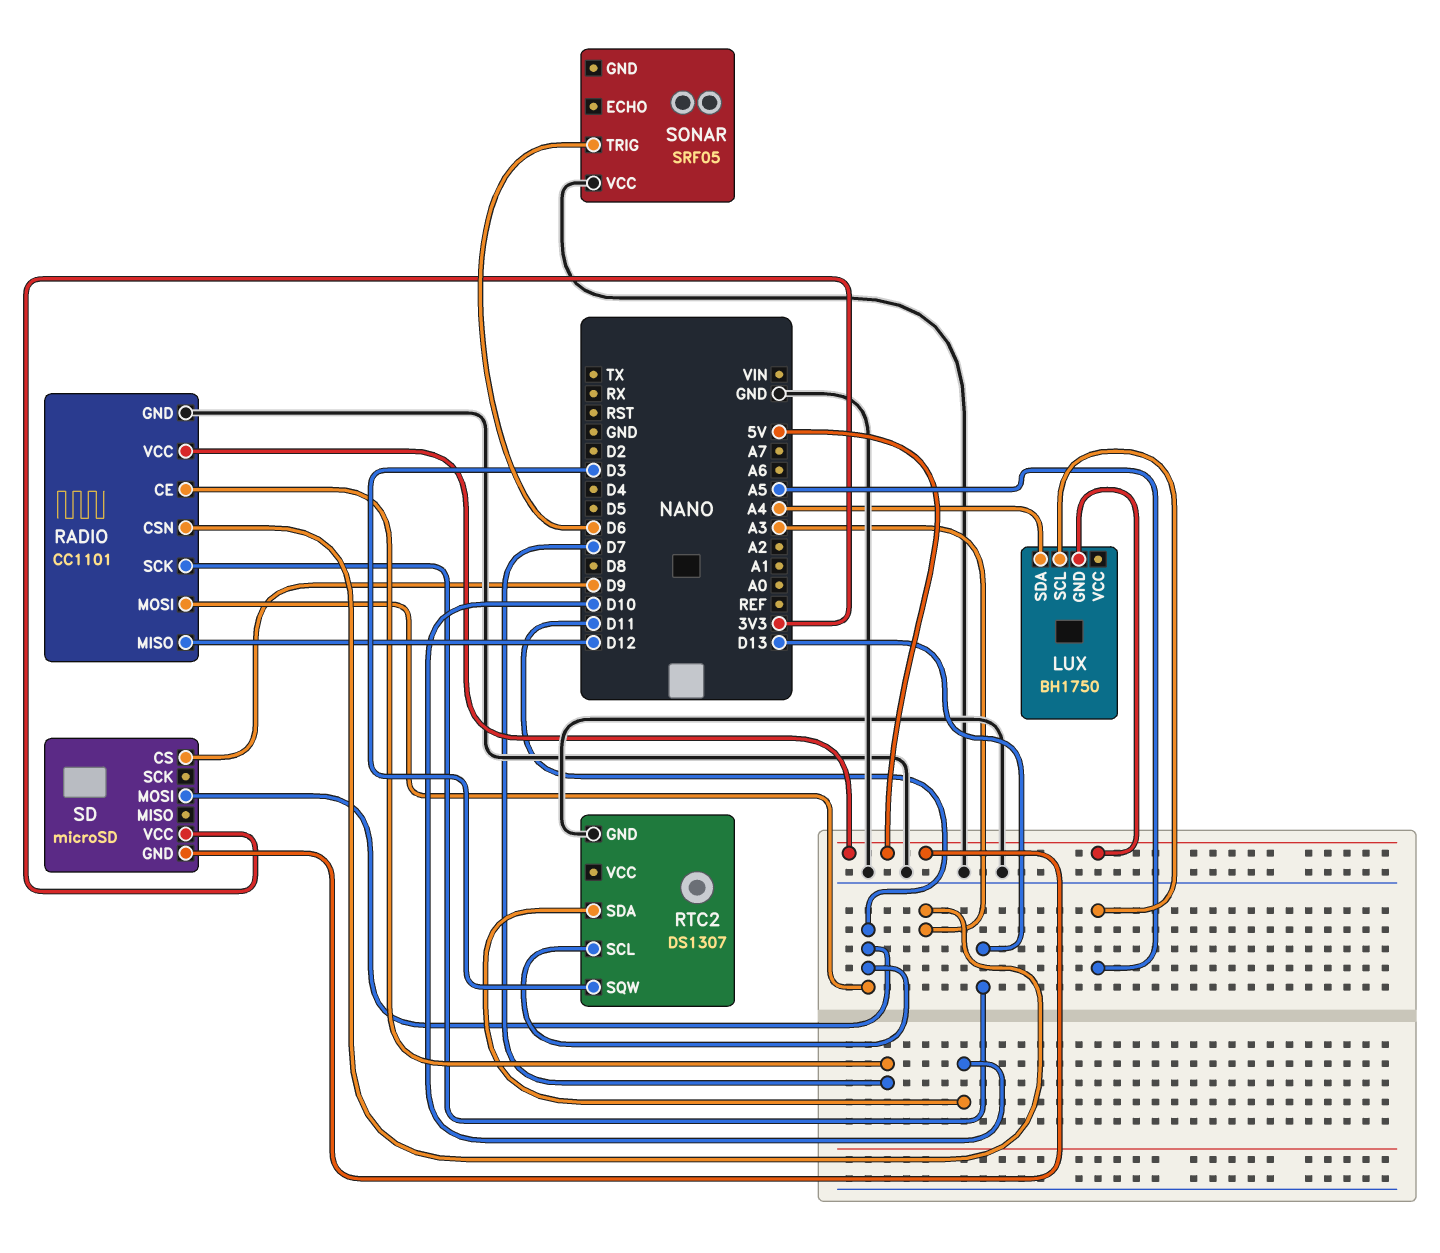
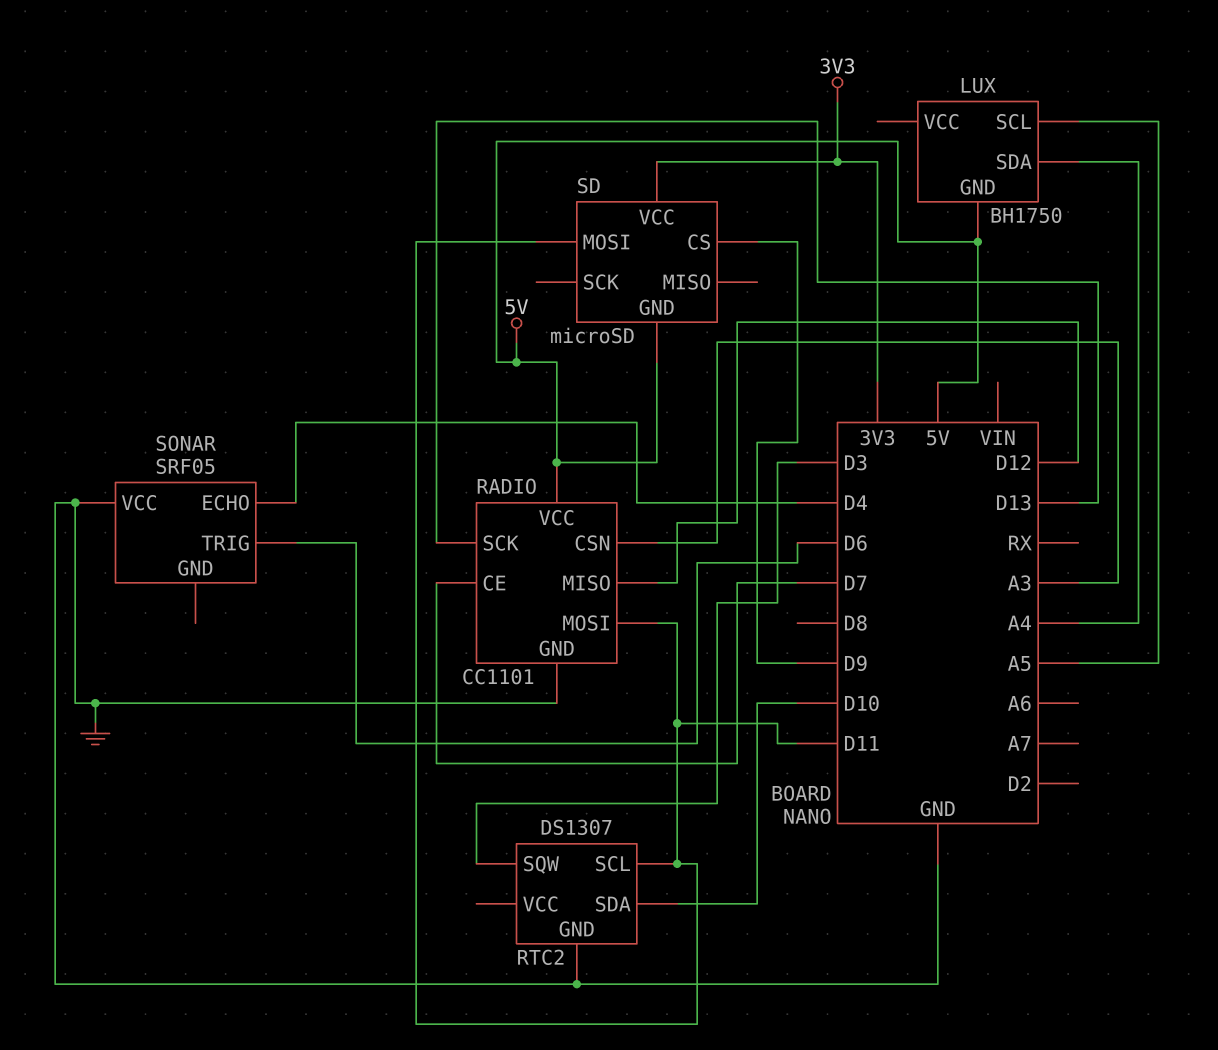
SONAR pin ECHO: none -> D4

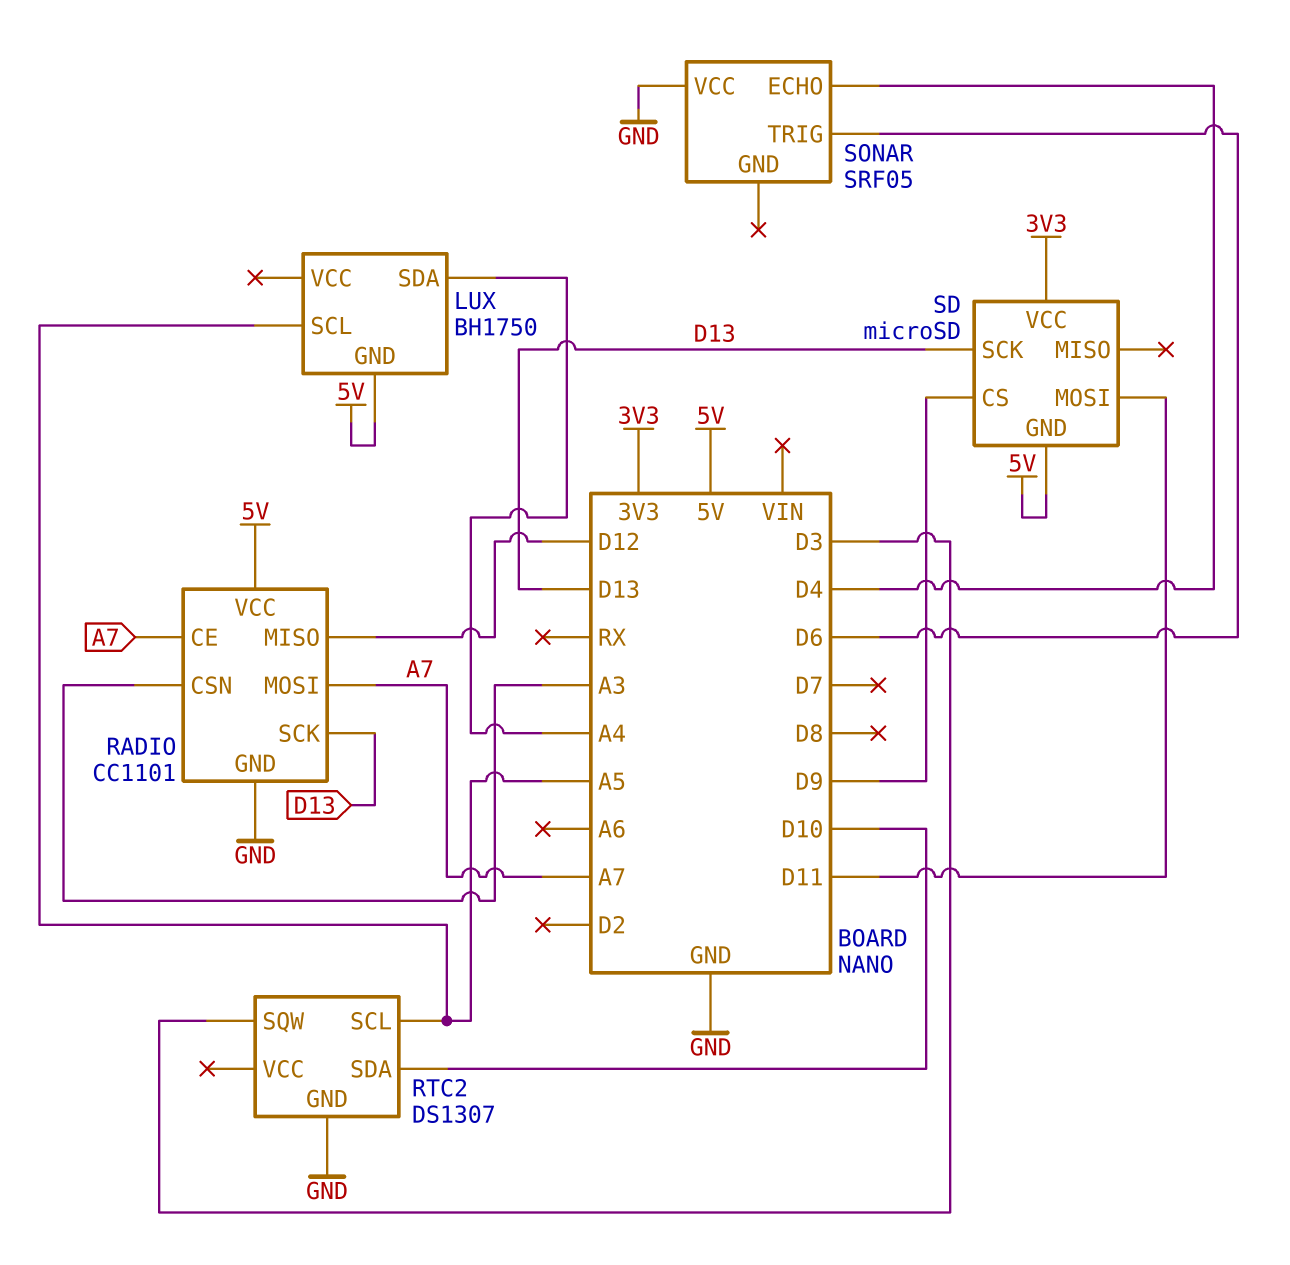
RADIO pin CE: D7 -> A7
RADIO pin MOSI: D11 -> A7
RTC2 pin SCL: D11 -> A5
SD pin SCK: none -> D13

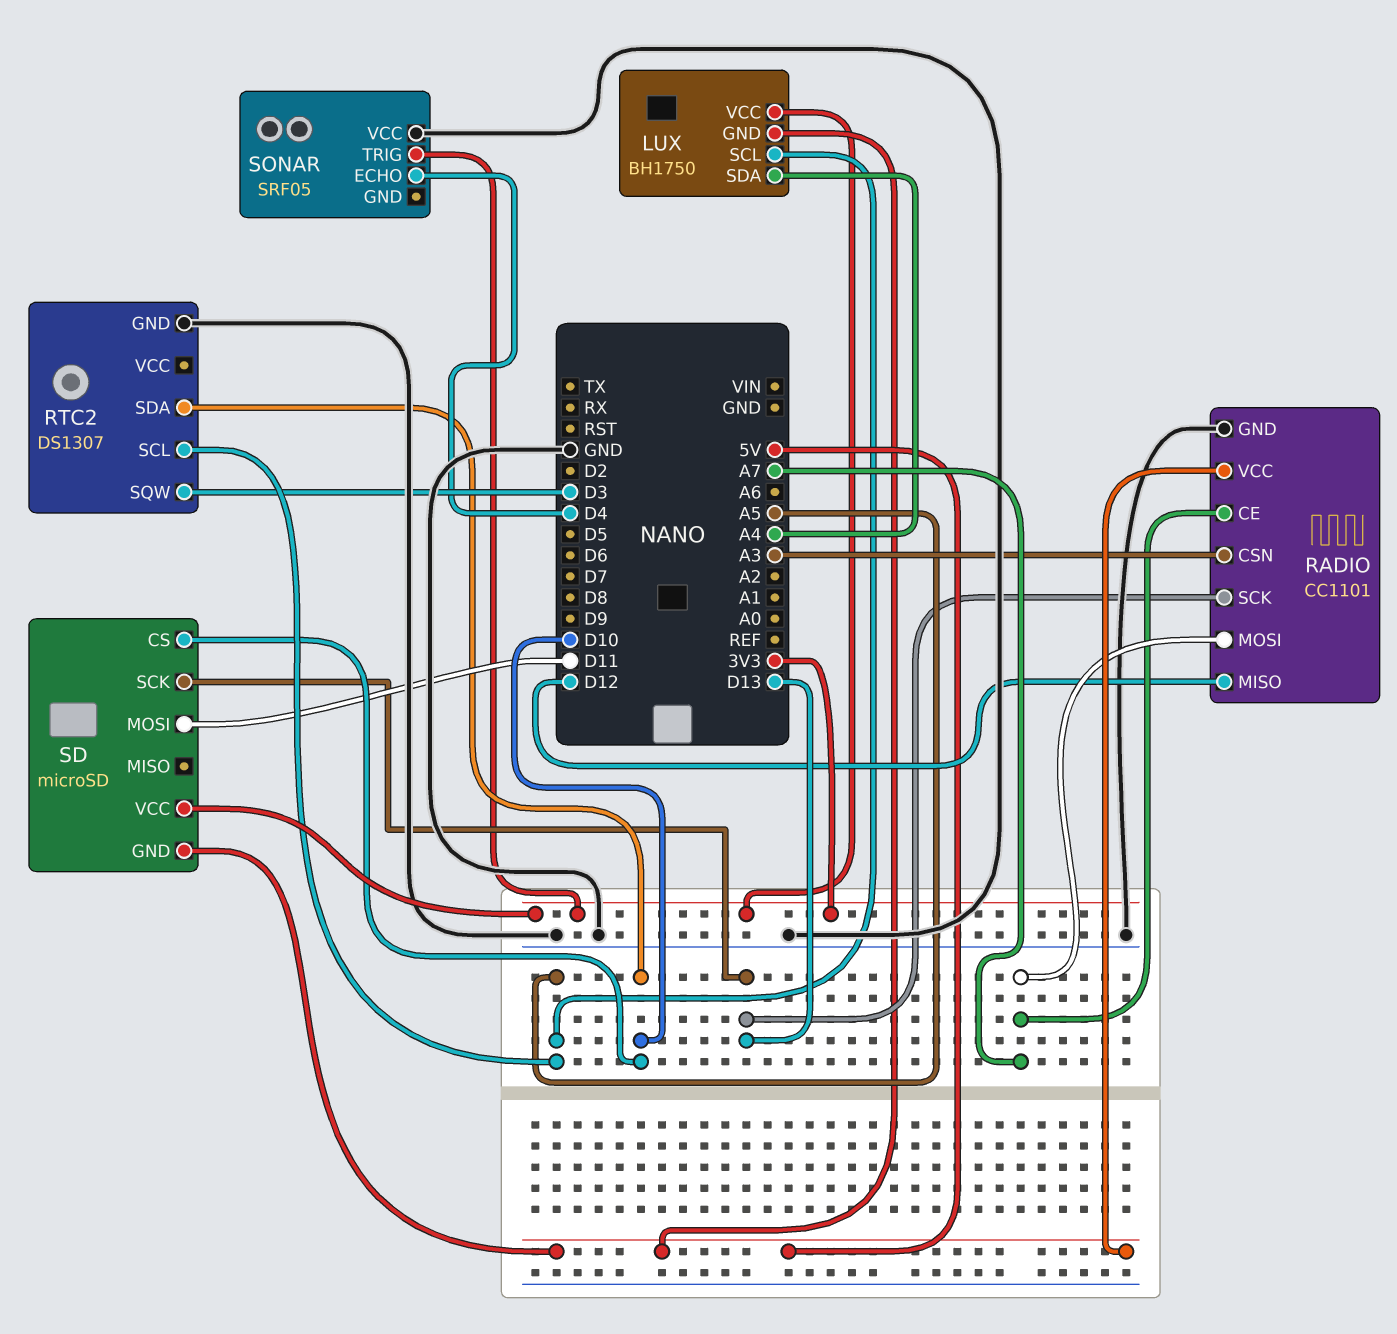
LUX pin VCC: none -> 3V3
SD pin CS: D9 -> D10
SONAR pin TRIG: D6 -> 3V3

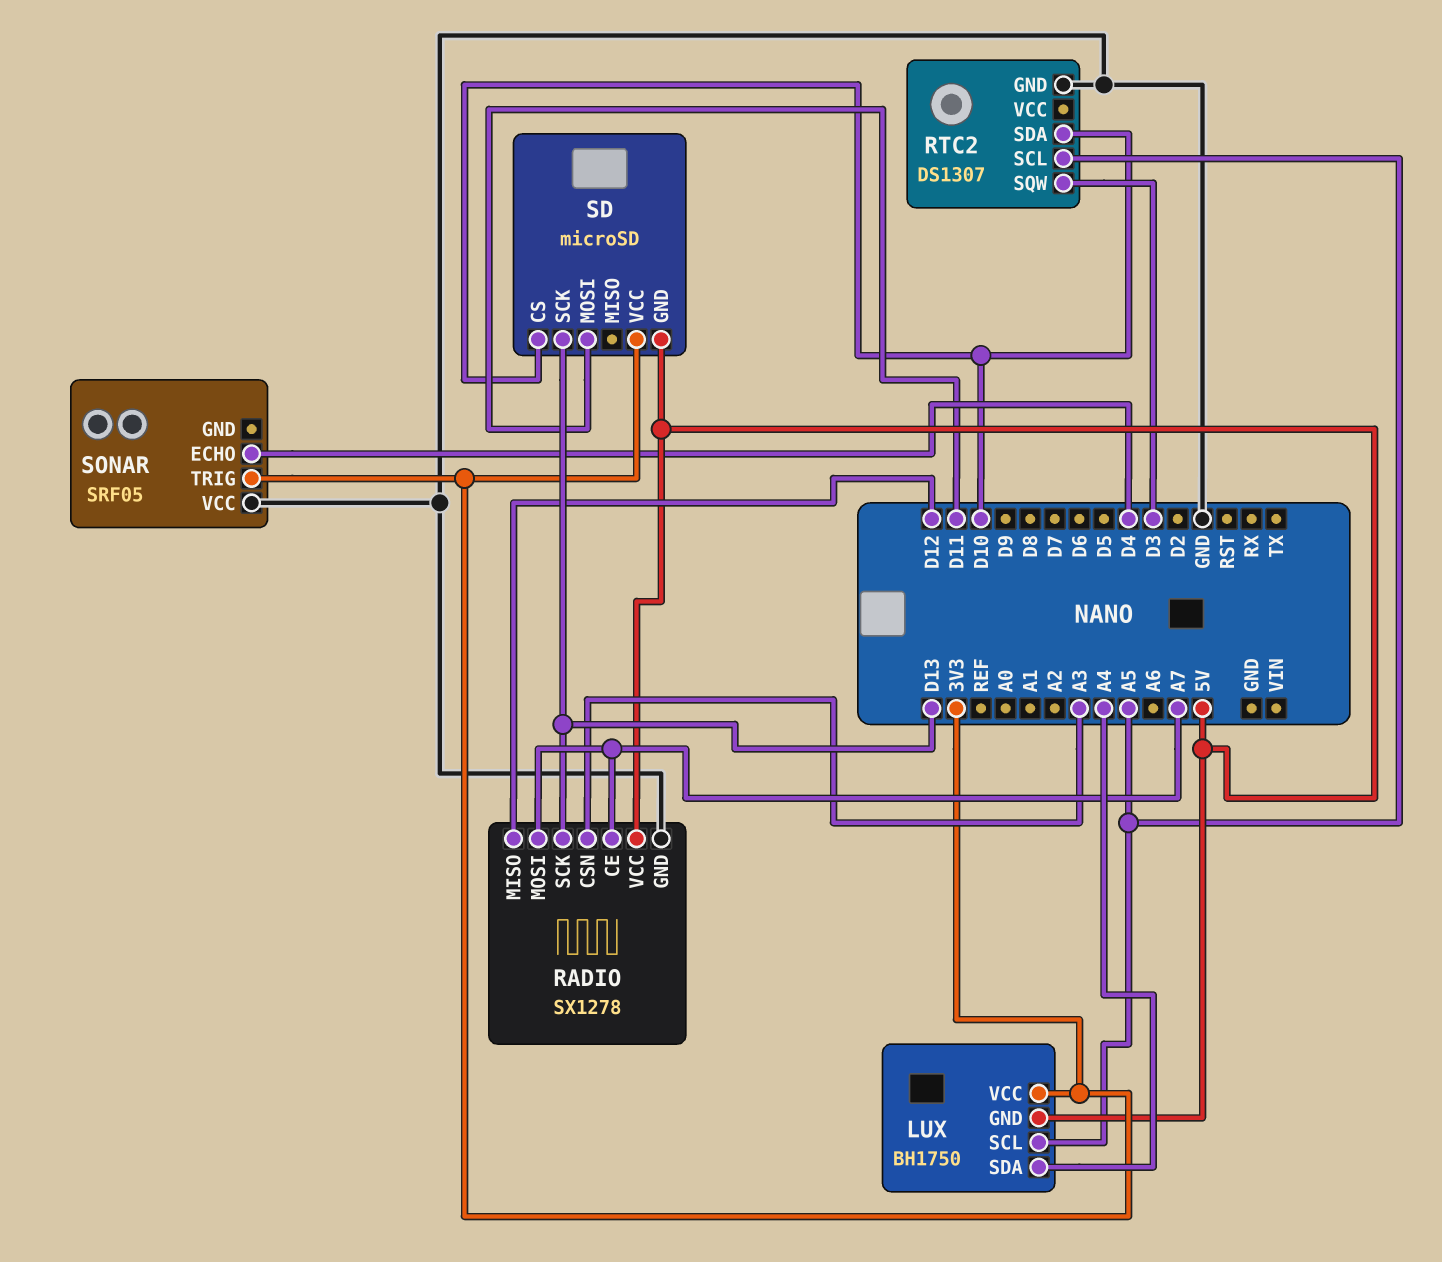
RADIO: CC1101 -> SX1278

